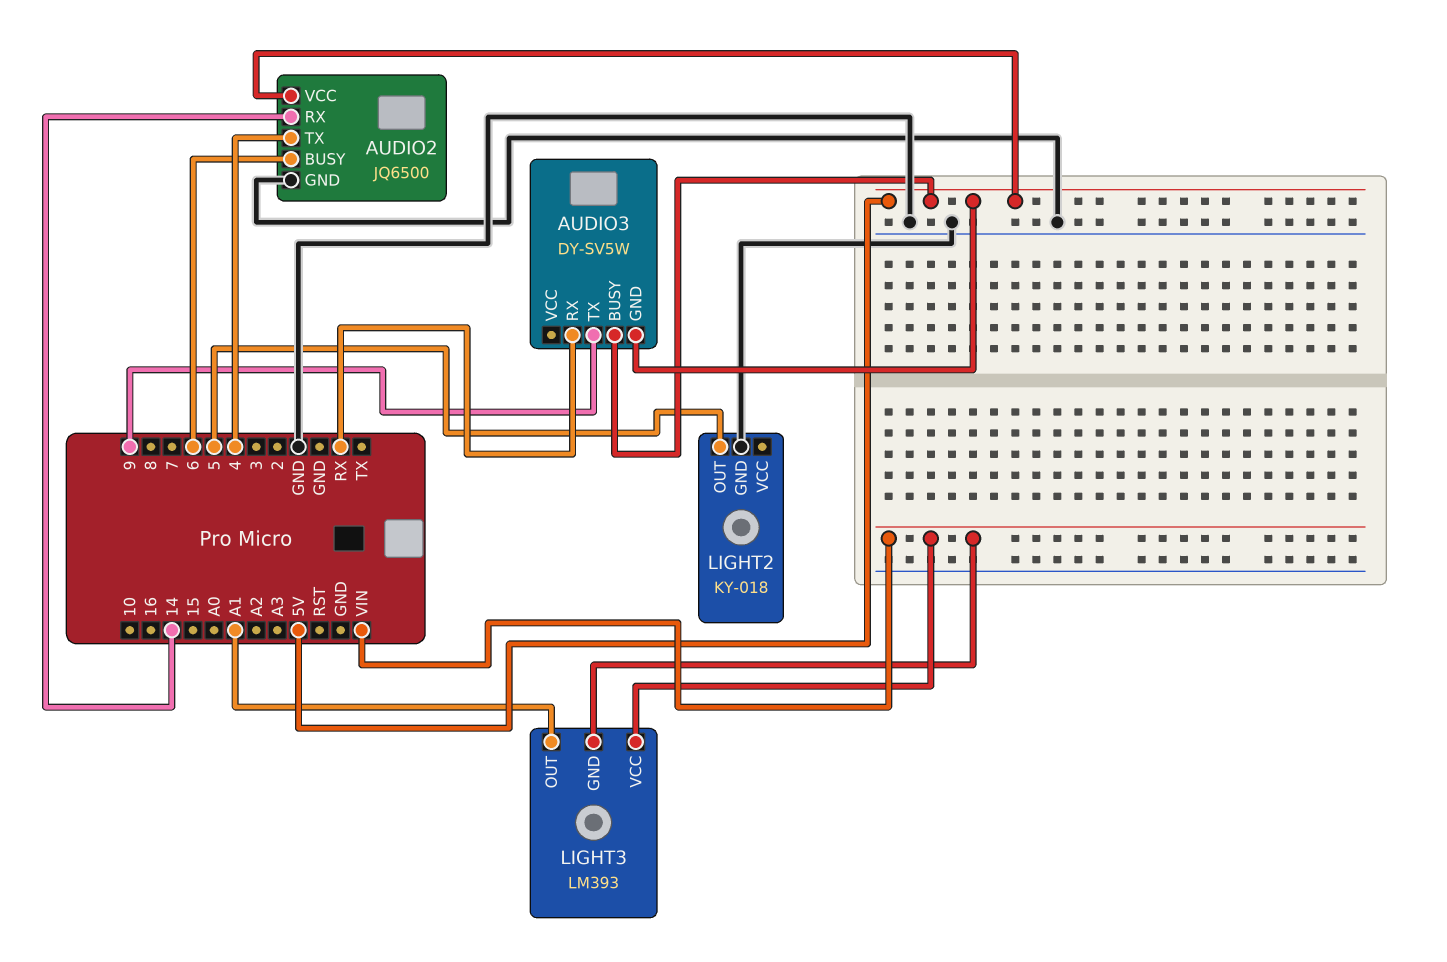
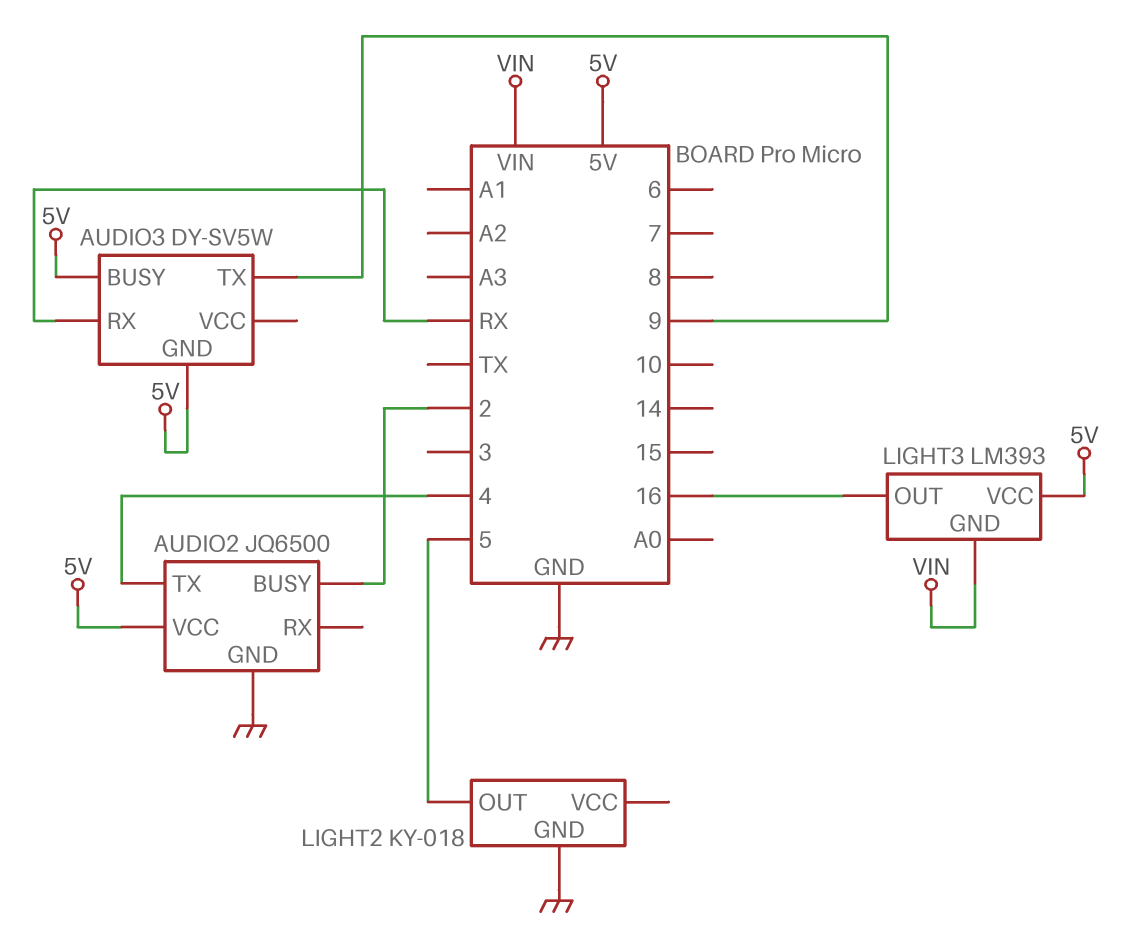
AUDIO2 pin BUSY: 6 -> 2
AUDIO2 pin RX: 14 -> none
LIGHT3 pin OUT: A1 -> 16
LIGHT3 pin VCC: VIN -> 5V

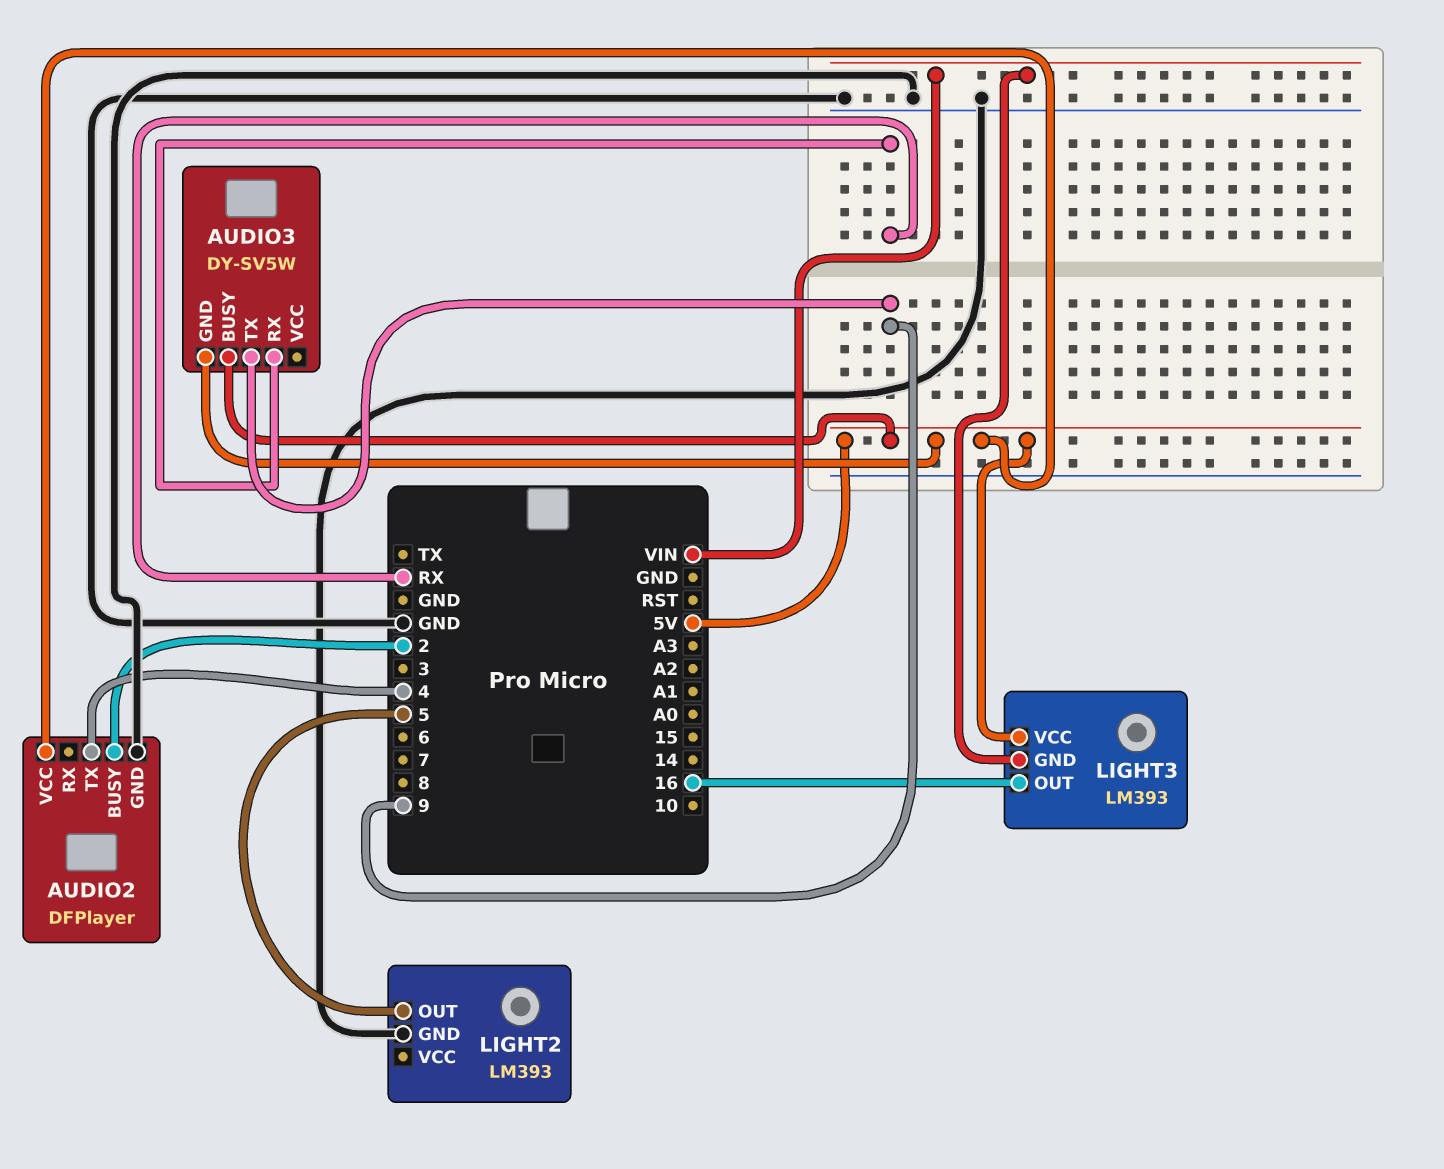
AUDIO2: JQ6500 -> DFPlayer
LIGHT2: KY-018 -> LM393

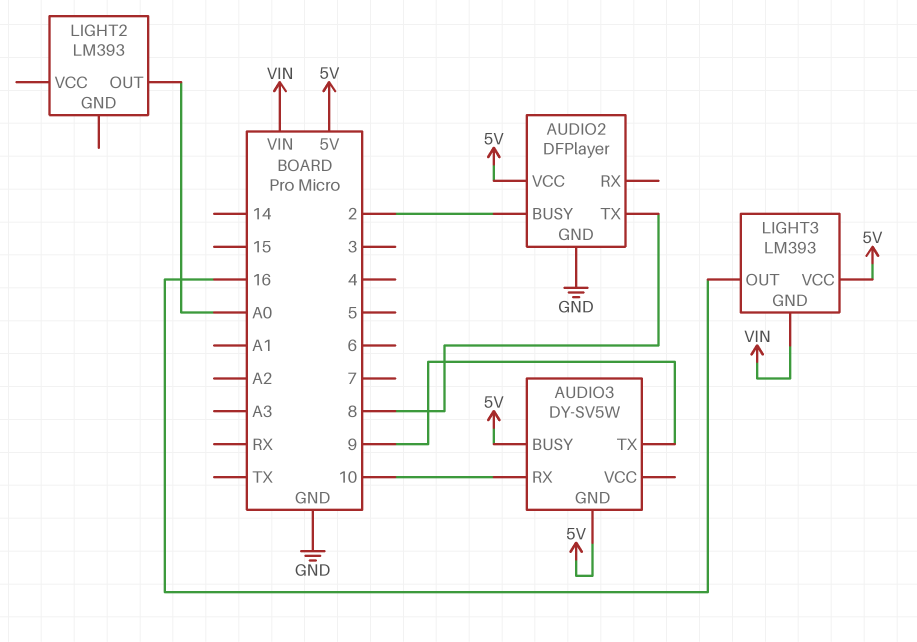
AUDIO2 pin TX: 4 -> 8
AUDIO3 pin RX: RX -> 10
LIGHT2 pin GND: GND -> none
LIGHT2 pin OUT: 5 -> A0

